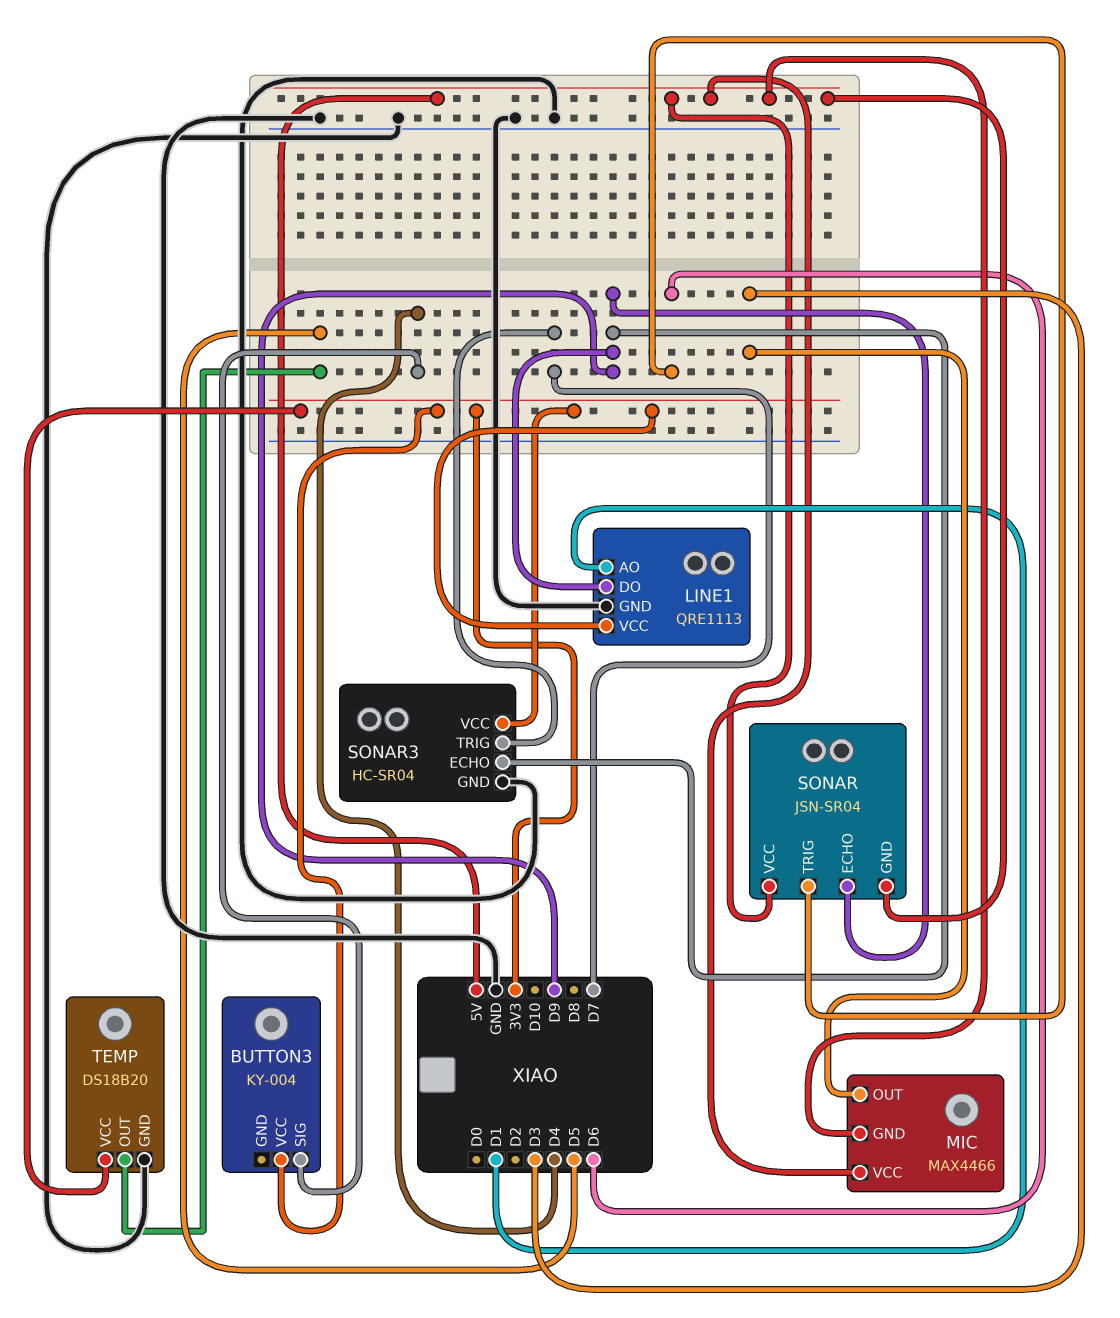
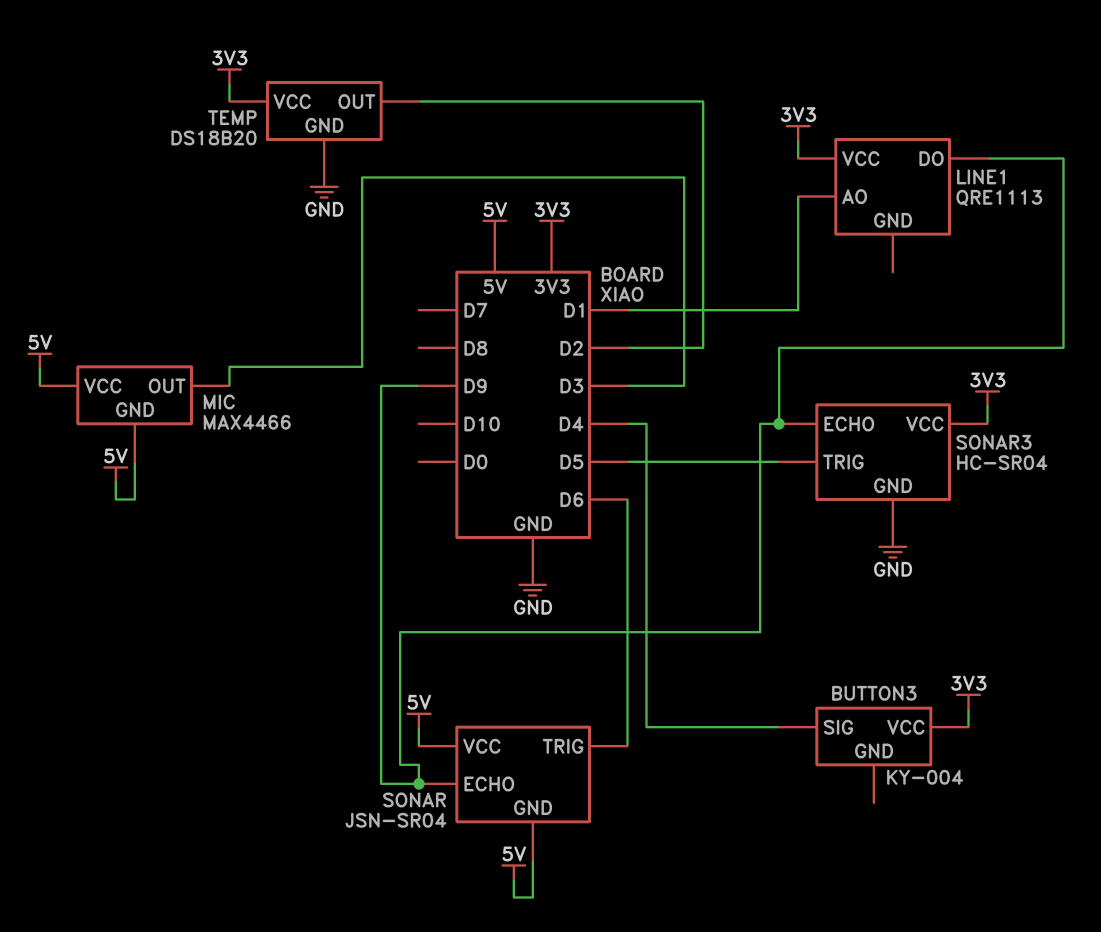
LINE1 pin GND: GND -> none
SONAR3 pin TRIG: D7 -> D5
TEMP pin OUT: D5 -> D2

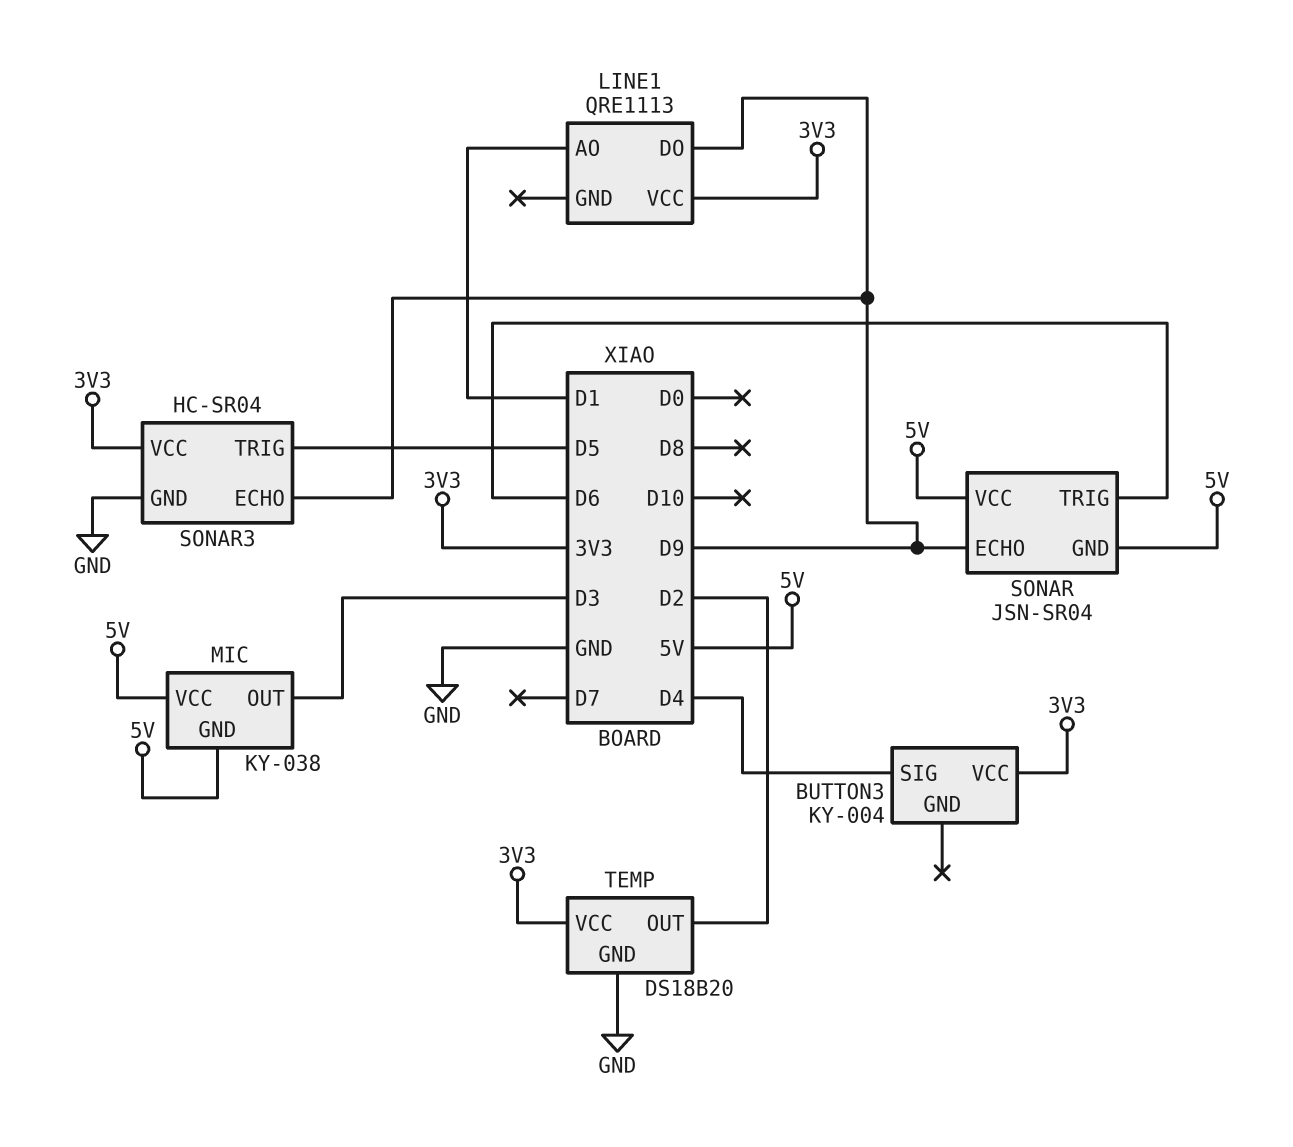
MIC: MAX4466 -> KY-038

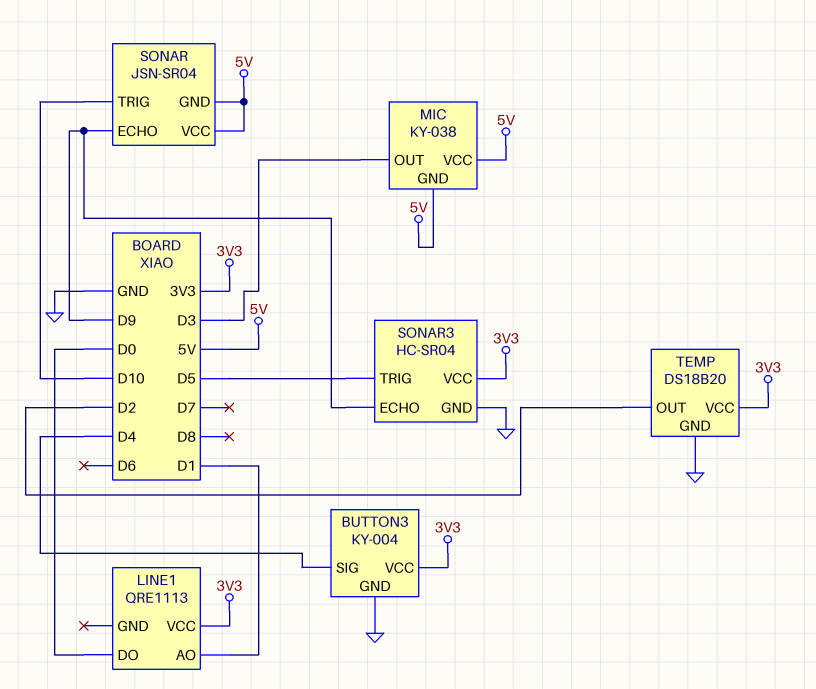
BUTTON3 pin GND: none -> GND
LINE1 pin DO: D9 -> D0
SONAR pin TRIG: D6 -> D10

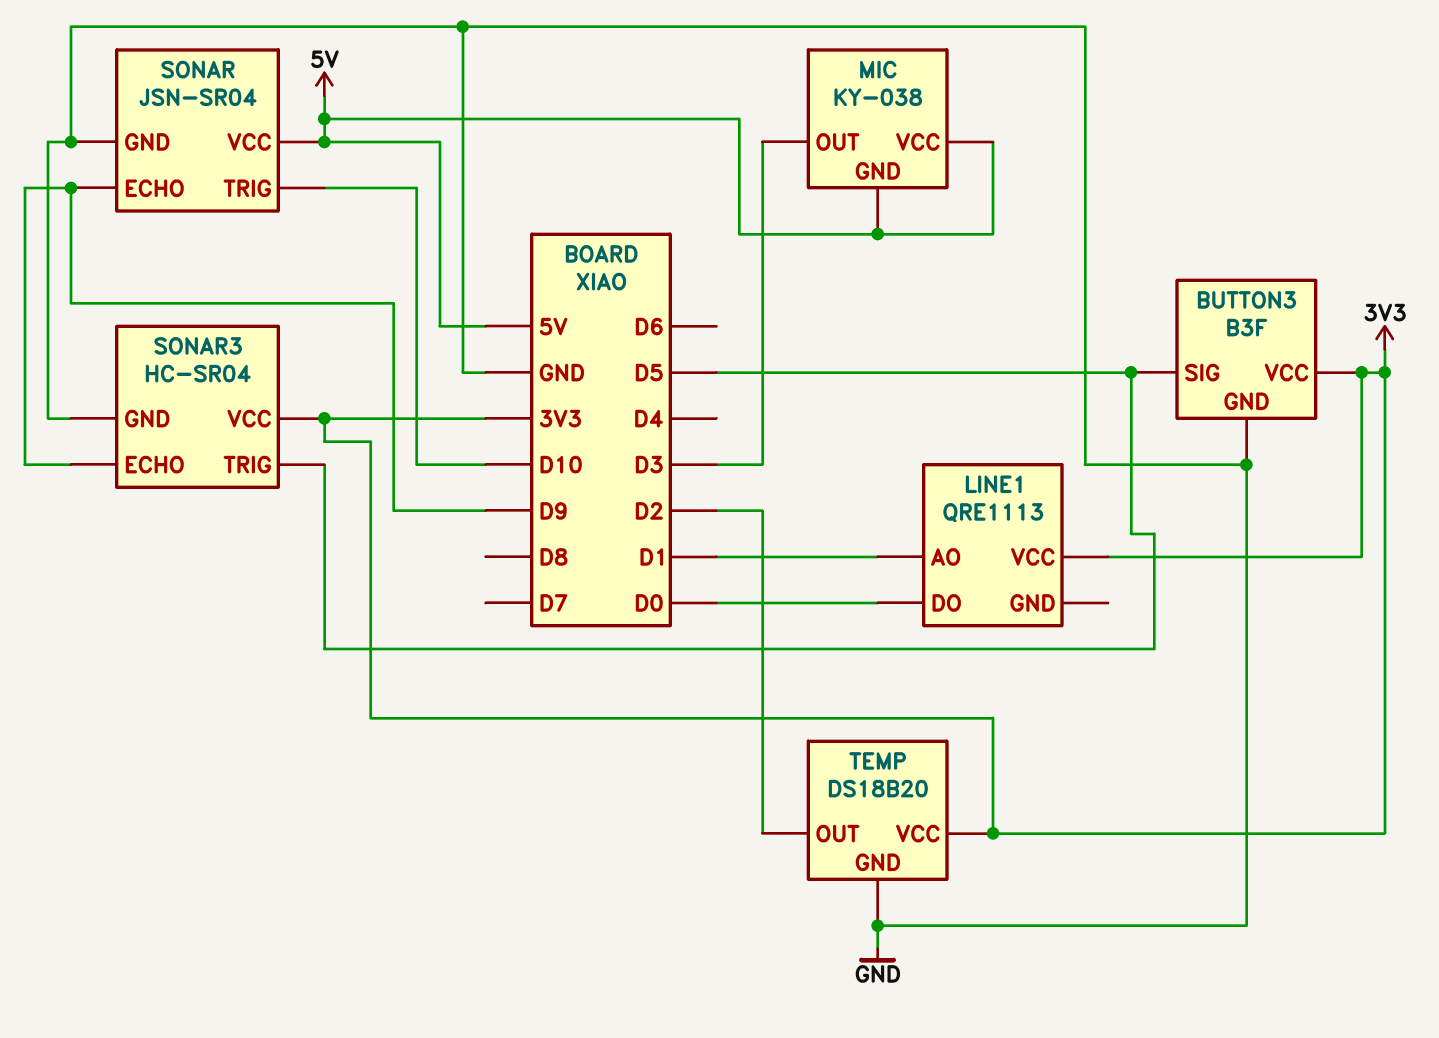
BUTTON3: KY-004 -> B3F
BUTTON3 pin SIG: D4 -> D5
SONAR pin GND: 5V -> GND

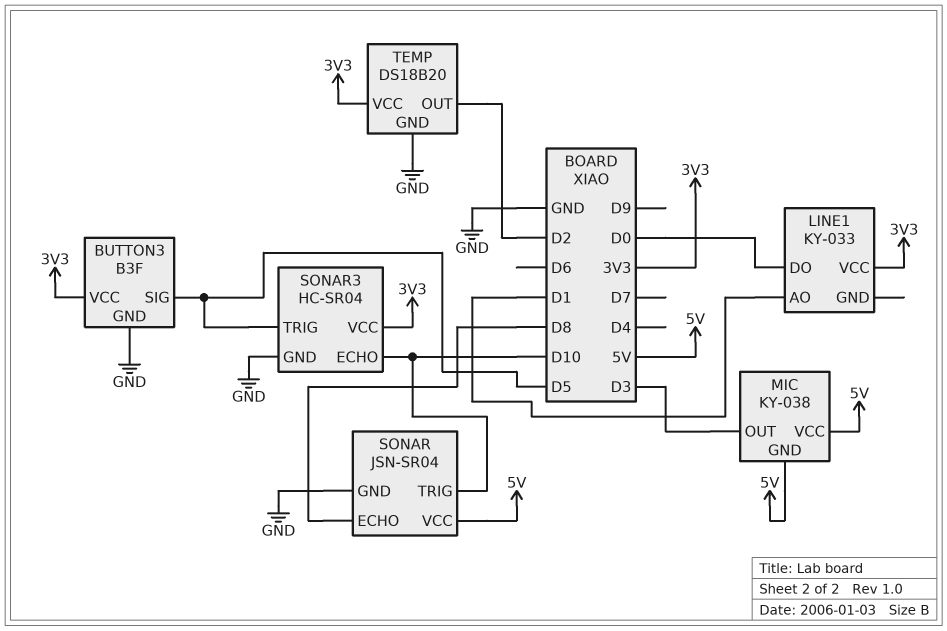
LINE1: QRE1113 -> KY-033
SONAR pin ECHO: D9 -> D8
SONAR3 pin ECHO: D9 -> D10

